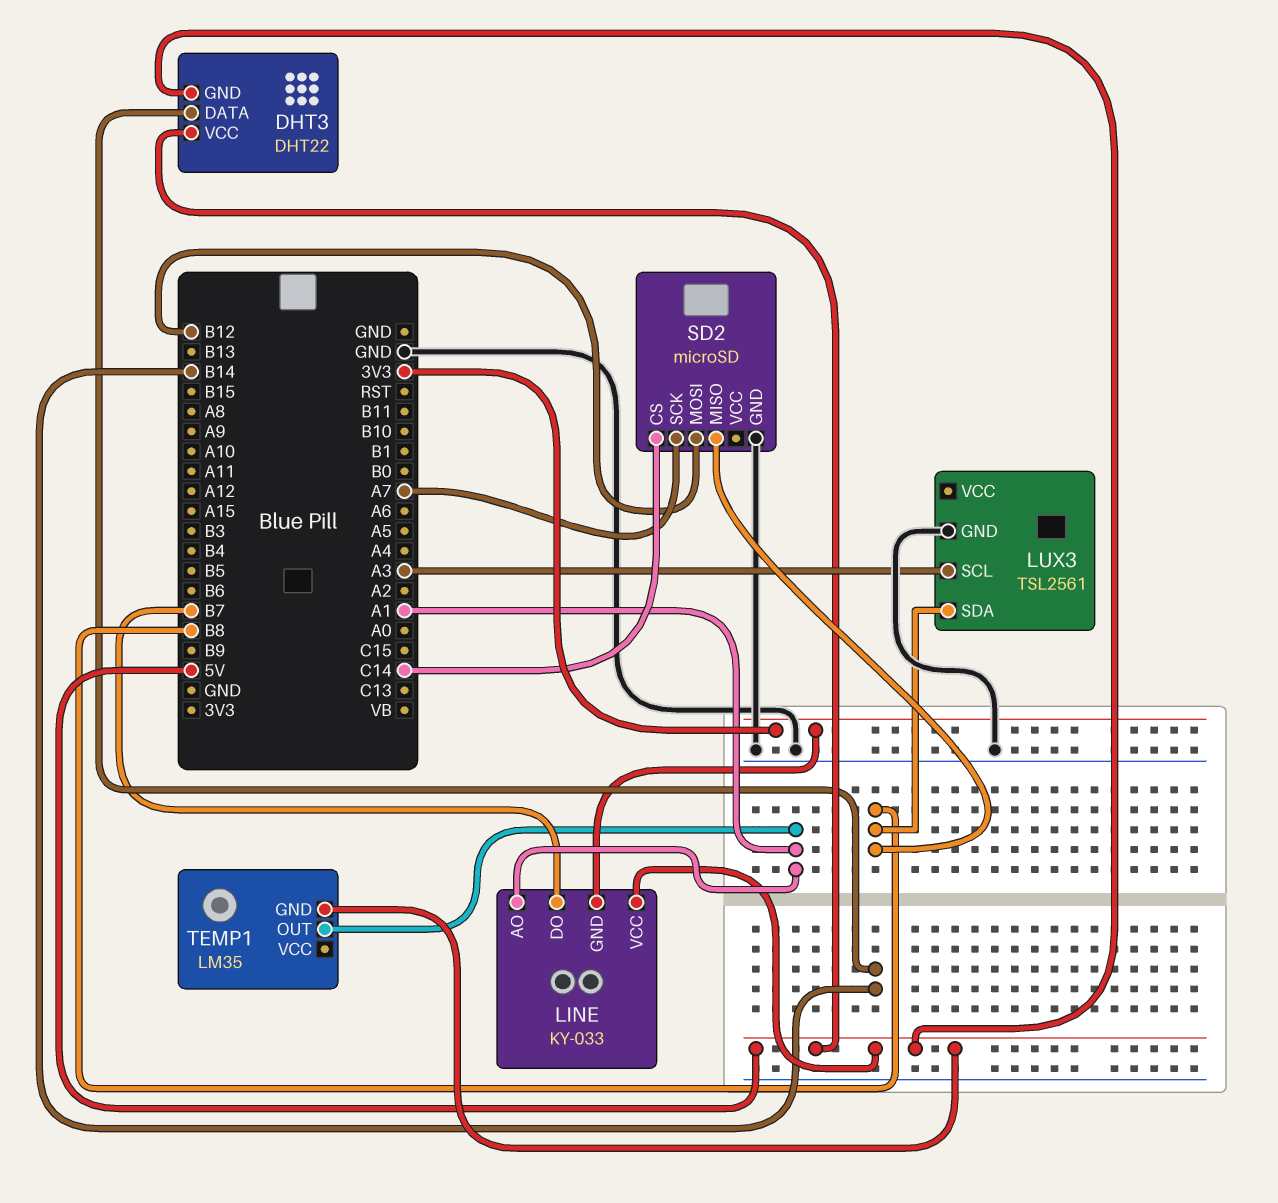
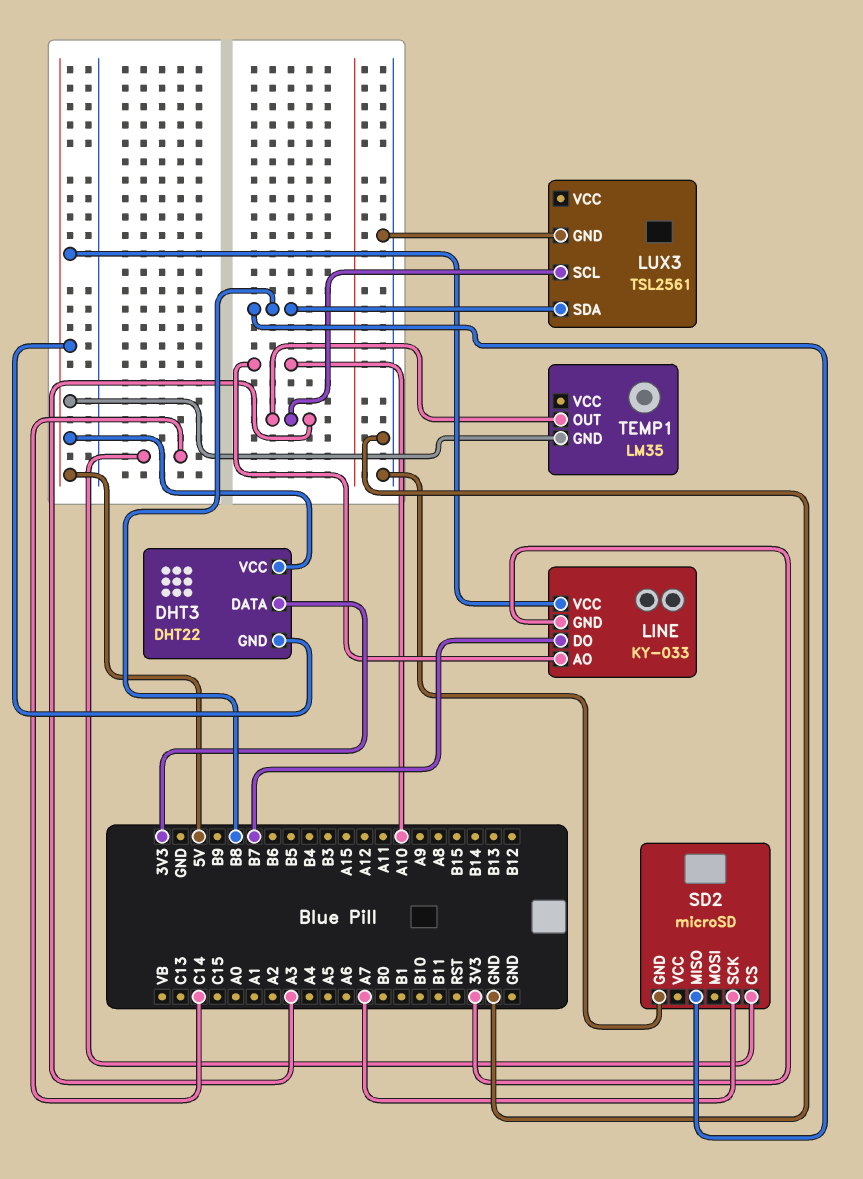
DHT3 pin DATA: B14 -> 3V3
LINE pin AO: A1 -> A10
SD2 pin MOSI: B12 -> none
TEMP1 pin OUT: A1 -> A3

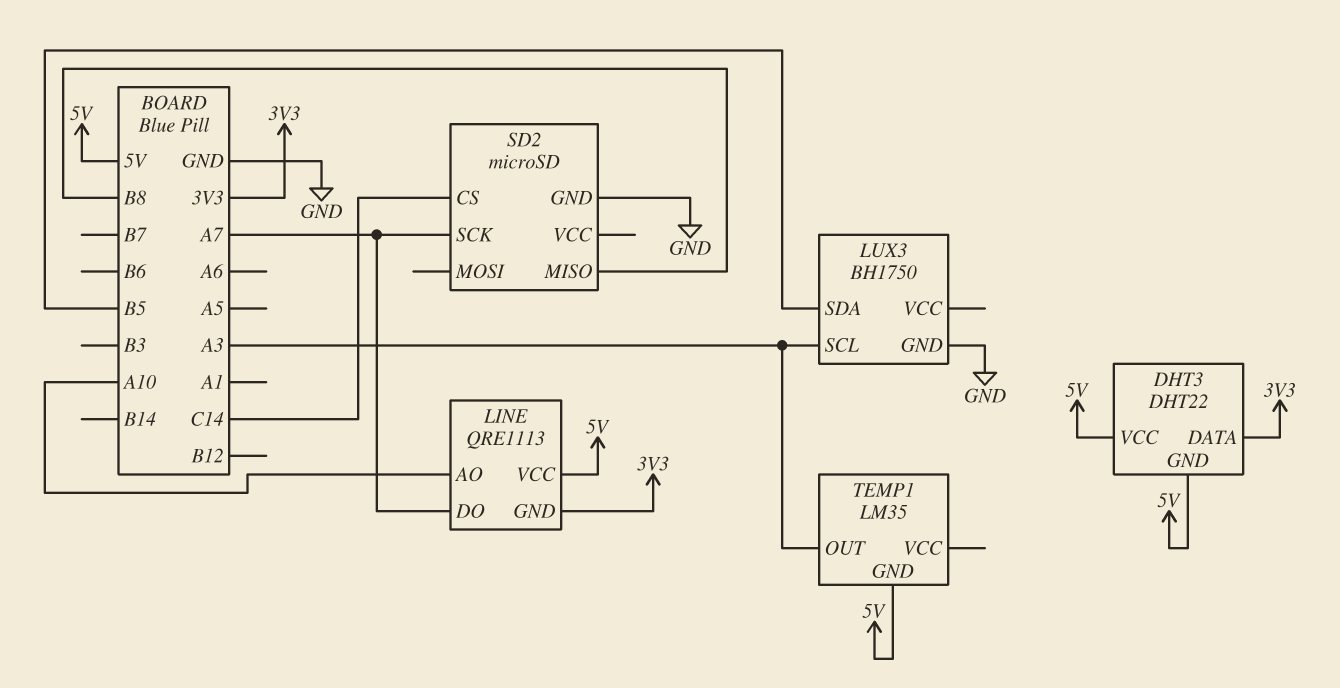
LINE: KY-033 -> QRE1113
LINE pin DO: B7 -> A7
LUX3: TSL2561 -> BH1750
LUX3 pin SDA: B8 -> B5

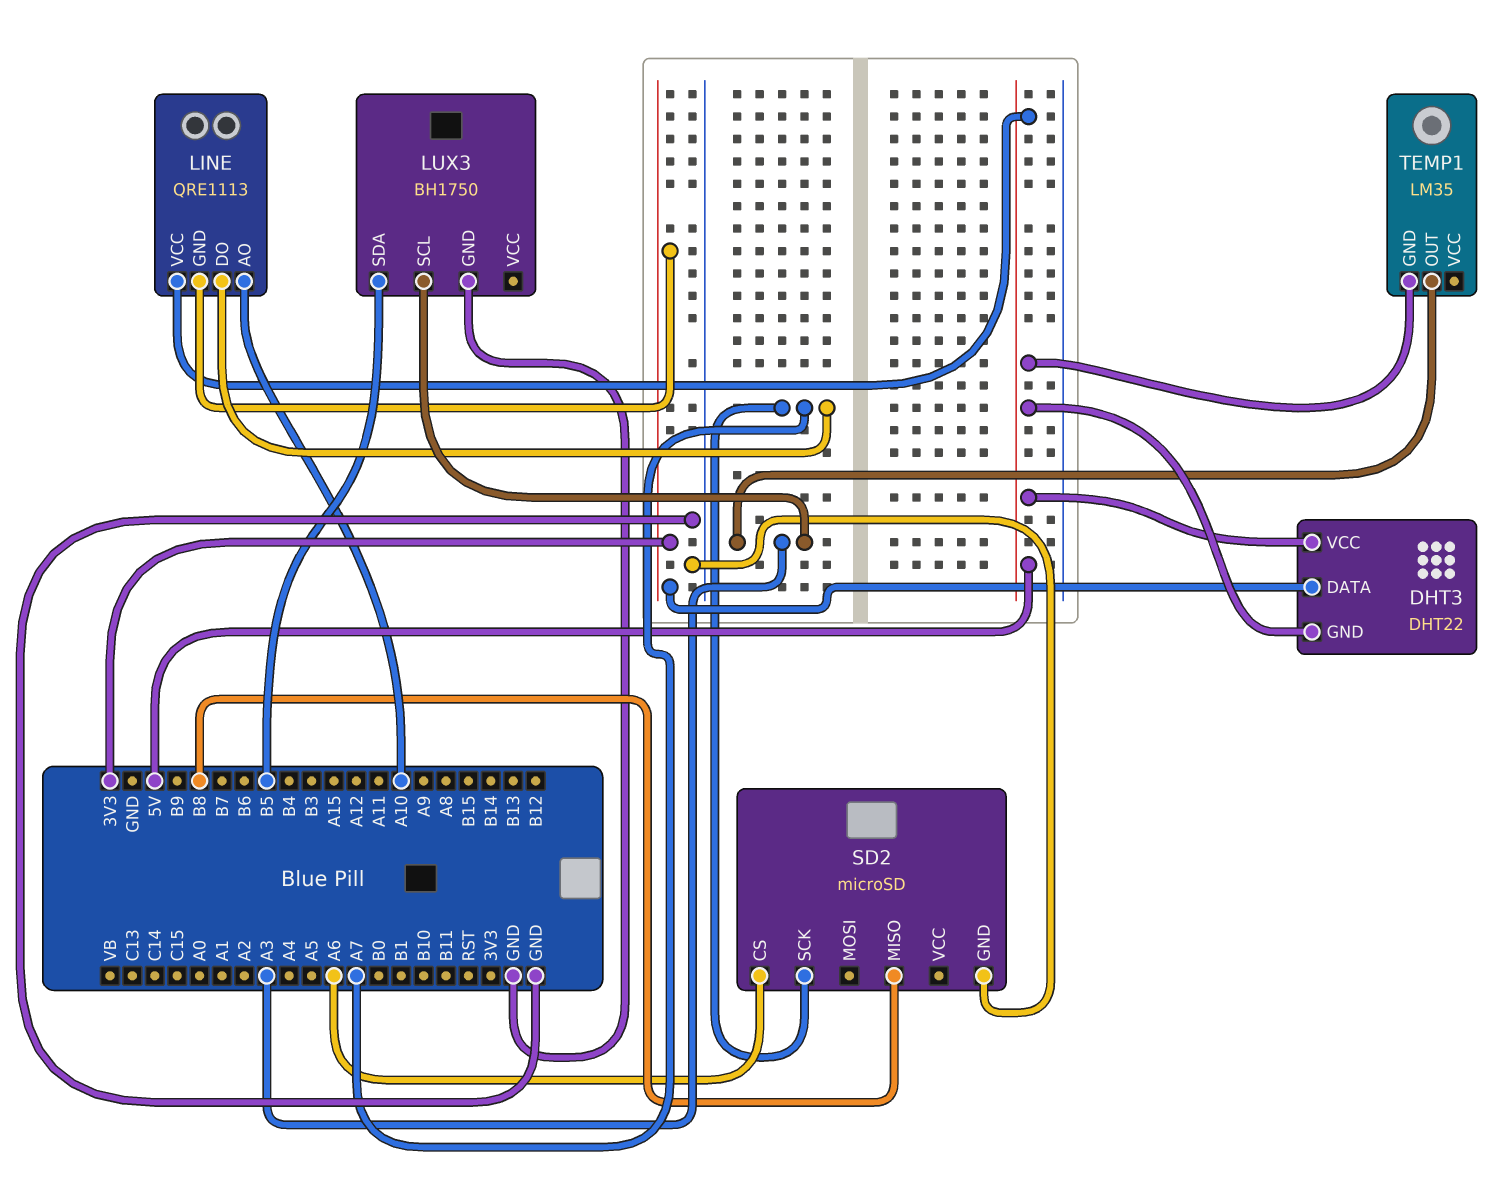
SD2 pin CS: C14 -> A6

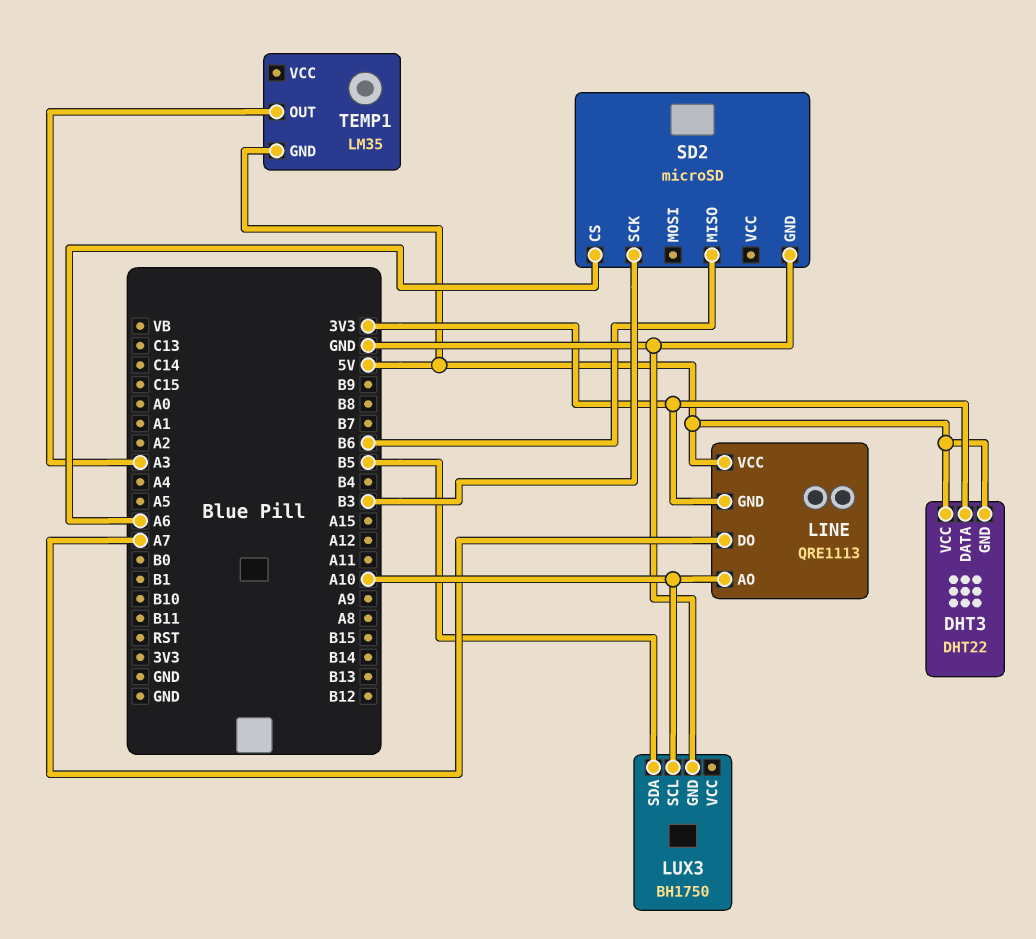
LUX3 pin SCL: A3 -> A10
SD2 pin MISO: B8 -> B6
SD2 pin SCK: A7 -> B3

